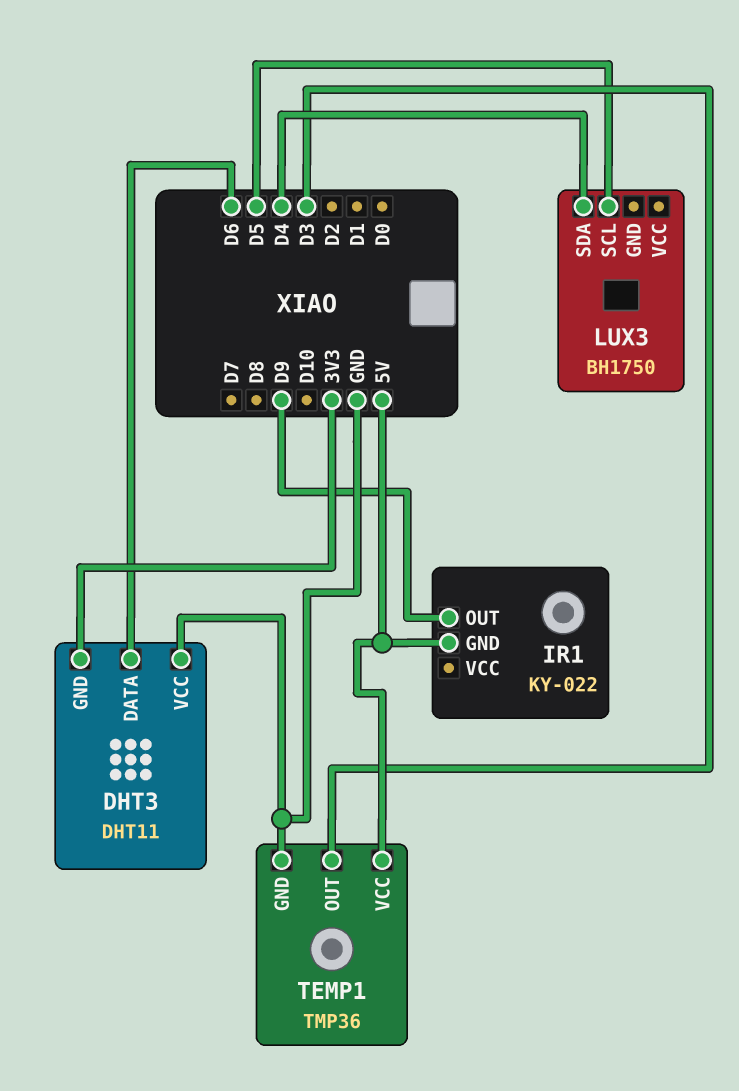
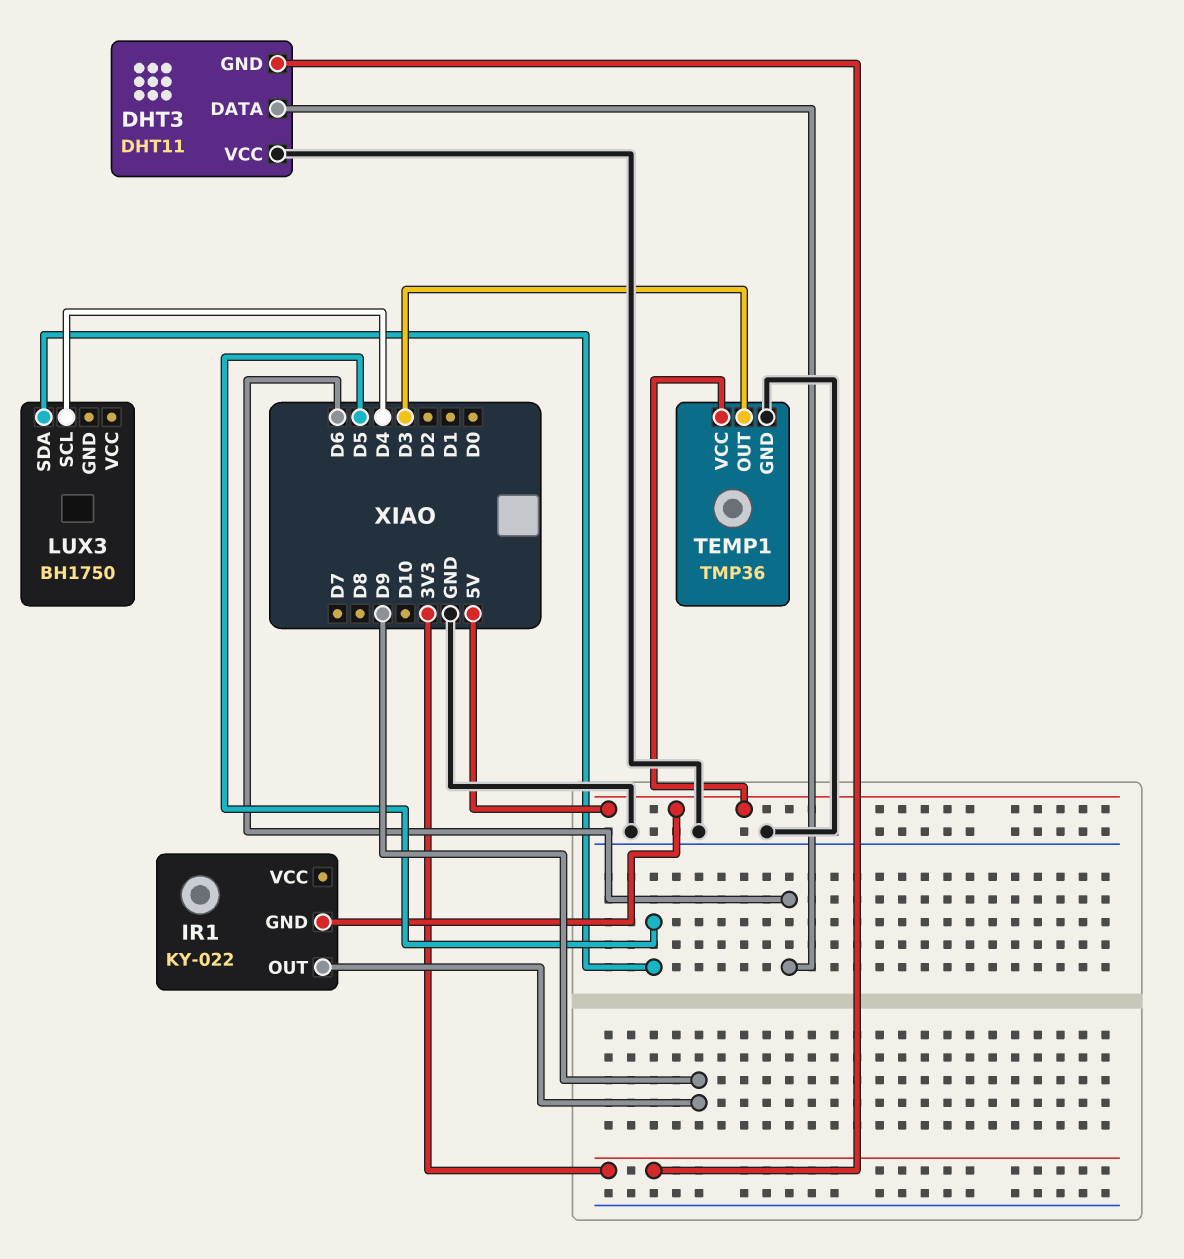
LUX3 pin SCL: D5 -> D4
LUX3 pin SDA: D4 -> D5

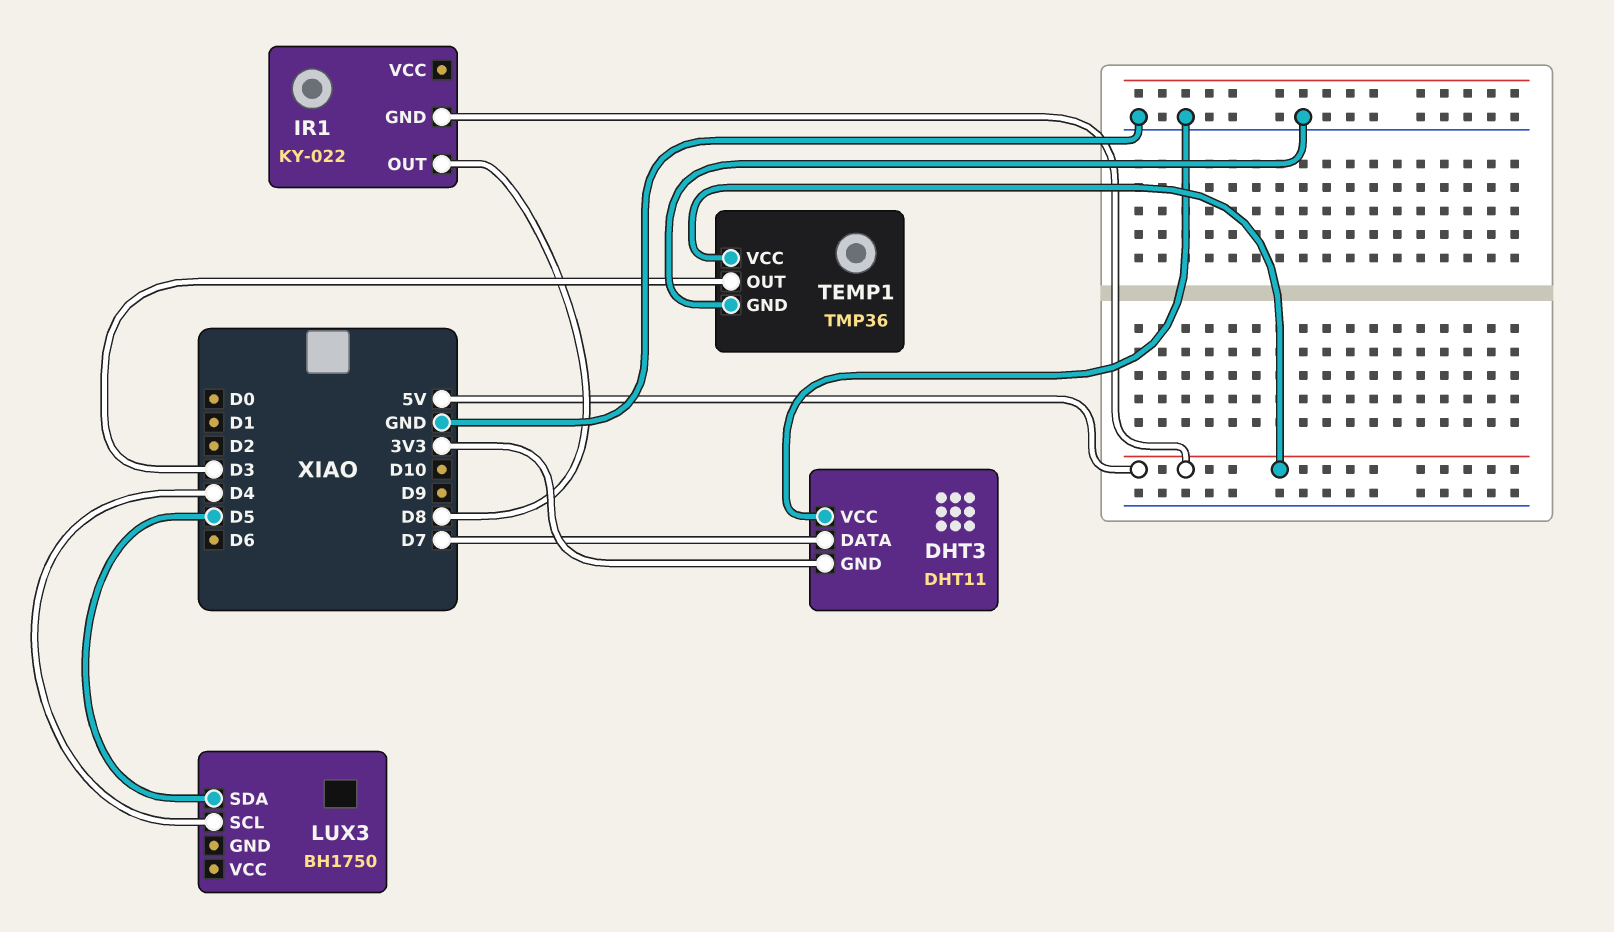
DHT3 pin DATA: D6 -> D7
IR1 pin OUT: D9 -> D8

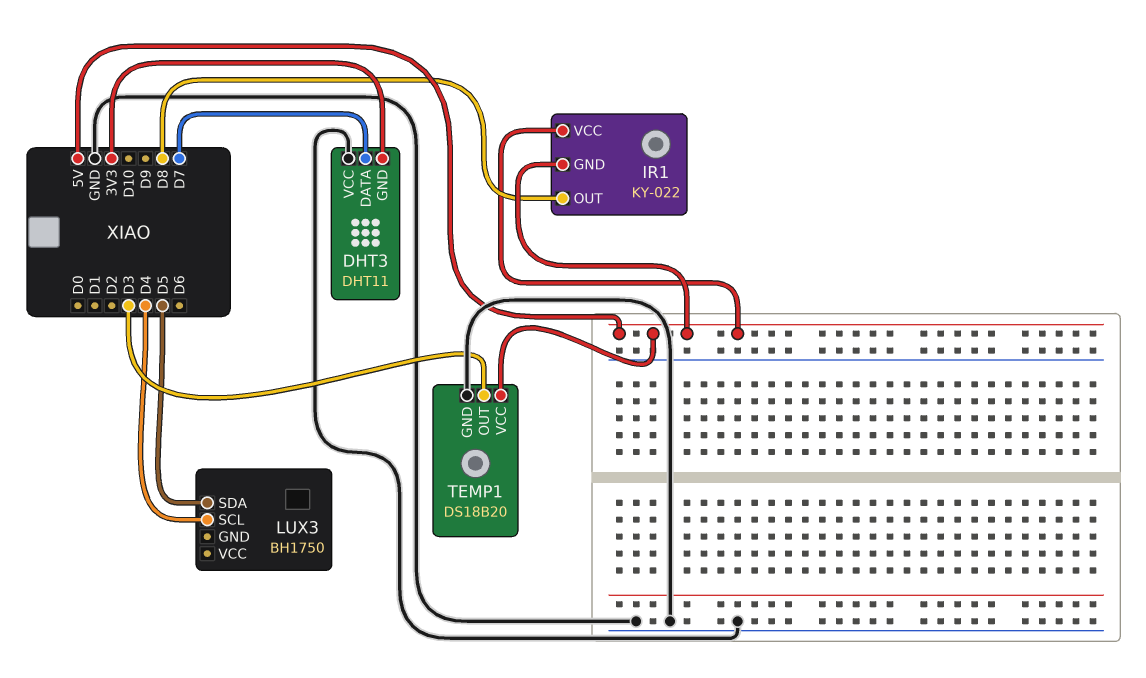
IR1 pin VCC: none -> 5V
TEMP1: TMP36 -> DS18B20

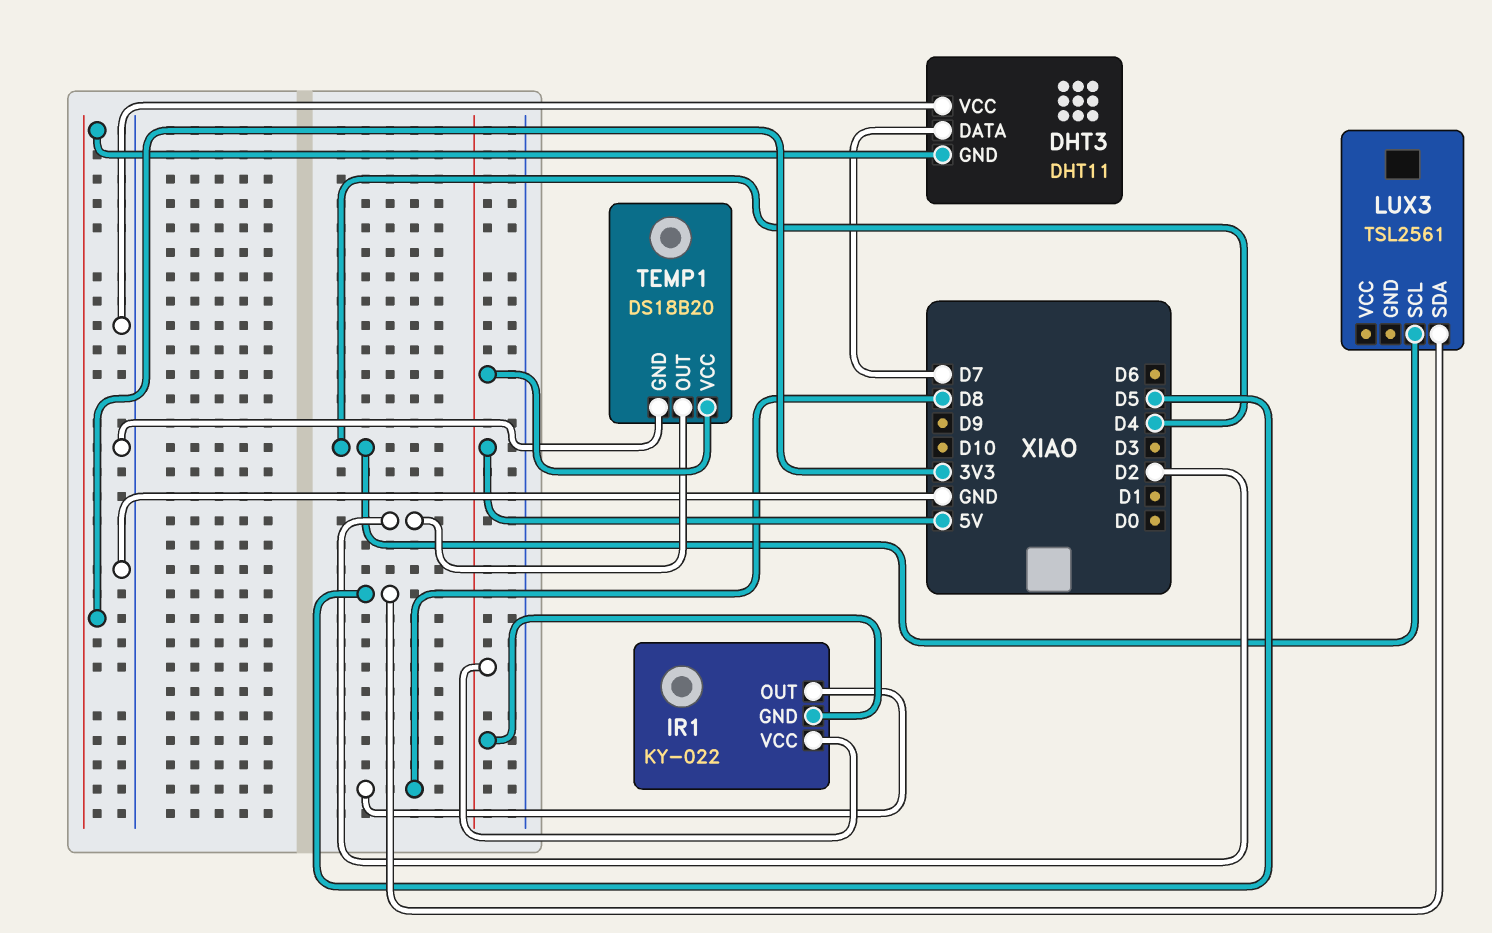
LUX3: BH1750 -> TSL2561
TEMP1 pin OUT: D3 -> D2

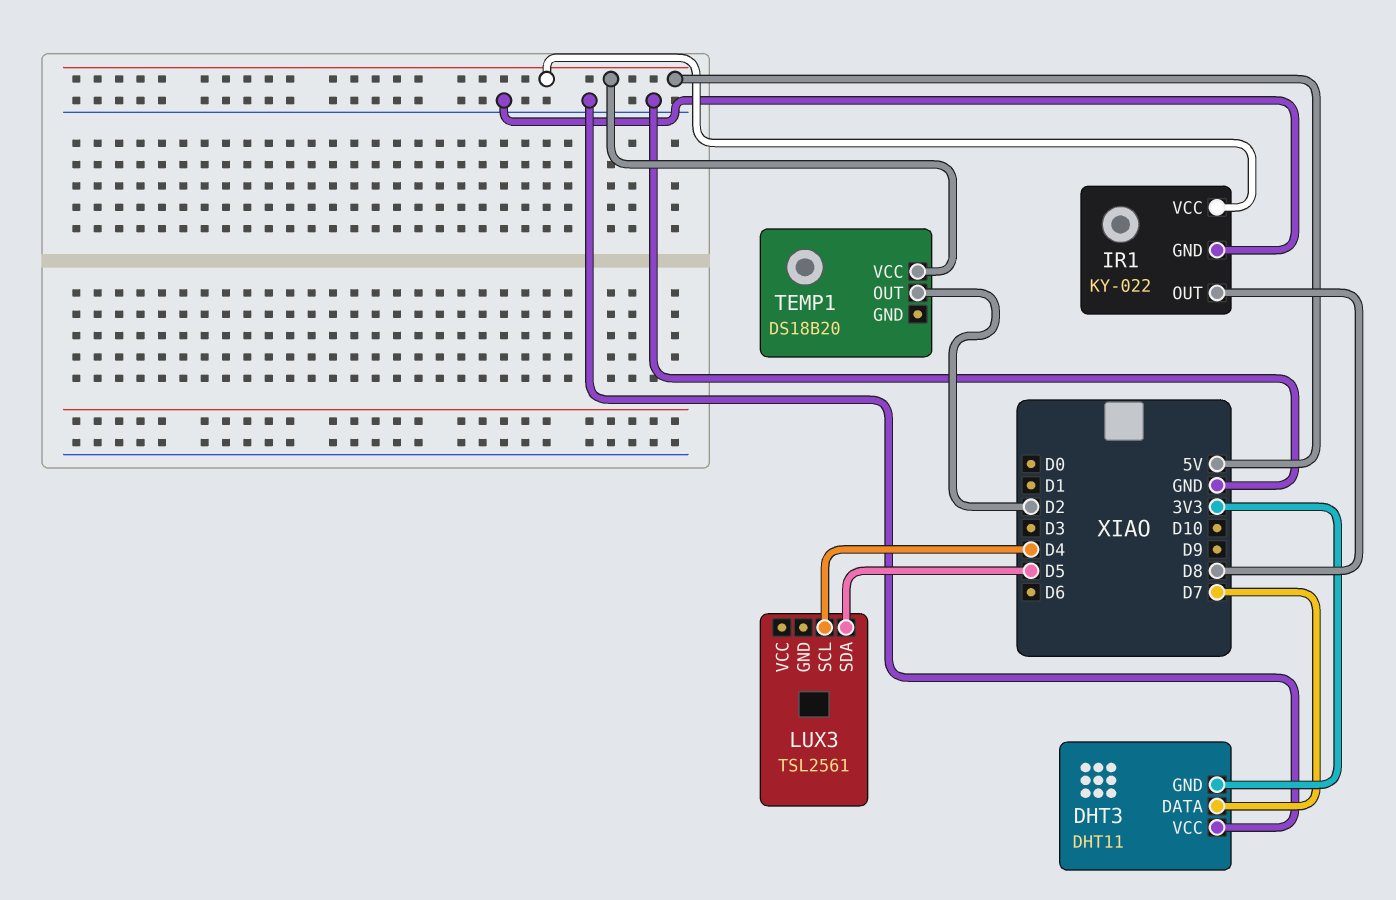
IR1 pin GND: 5V -> GND
TEMP1 pin GND: GND -> none

